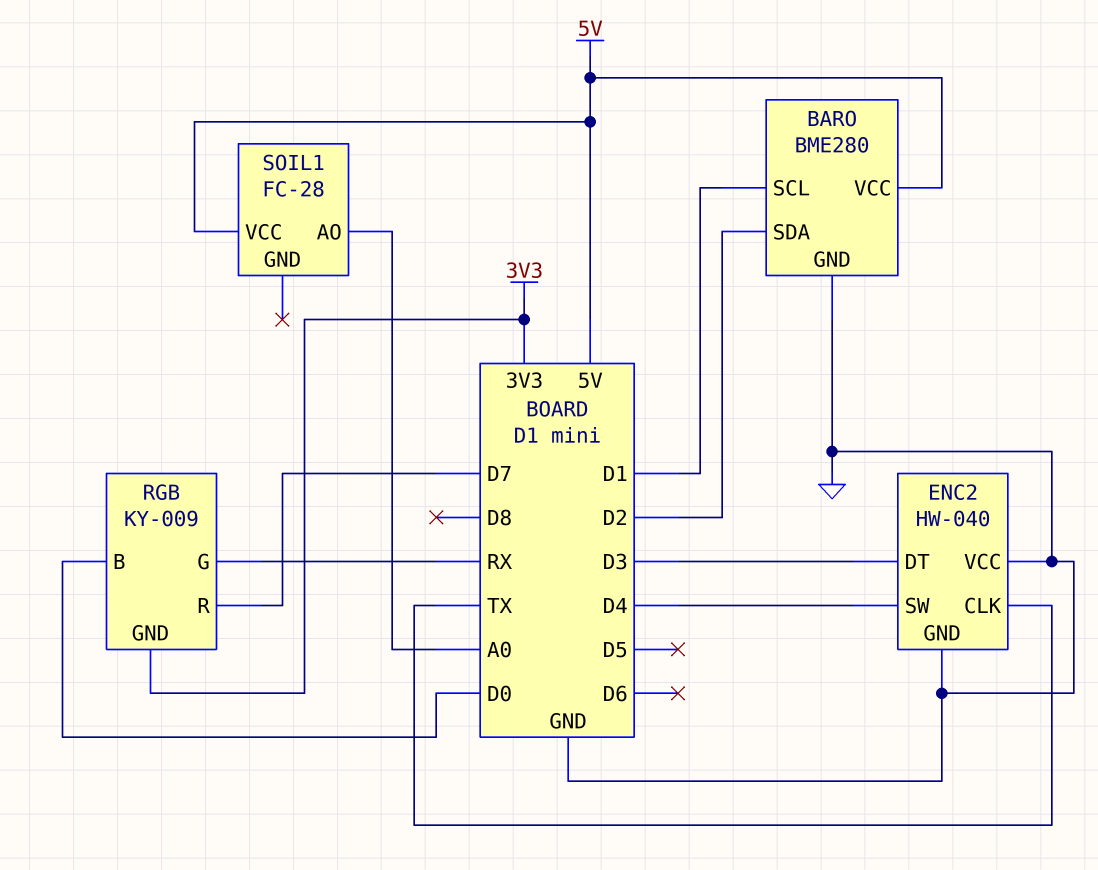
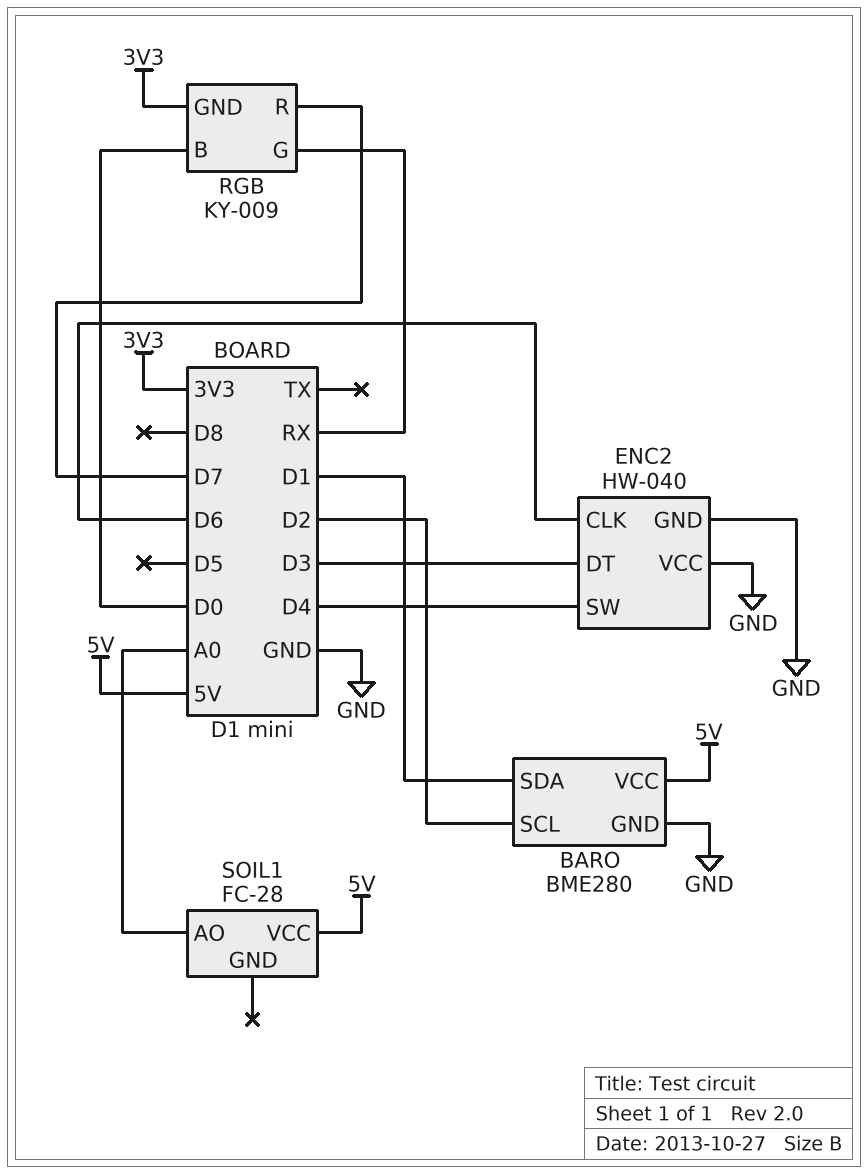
BARO pin SCL: D1 -> D2
BARO pin SDA: D2 -> D1
ENC2 pin CLK: TX -> D6

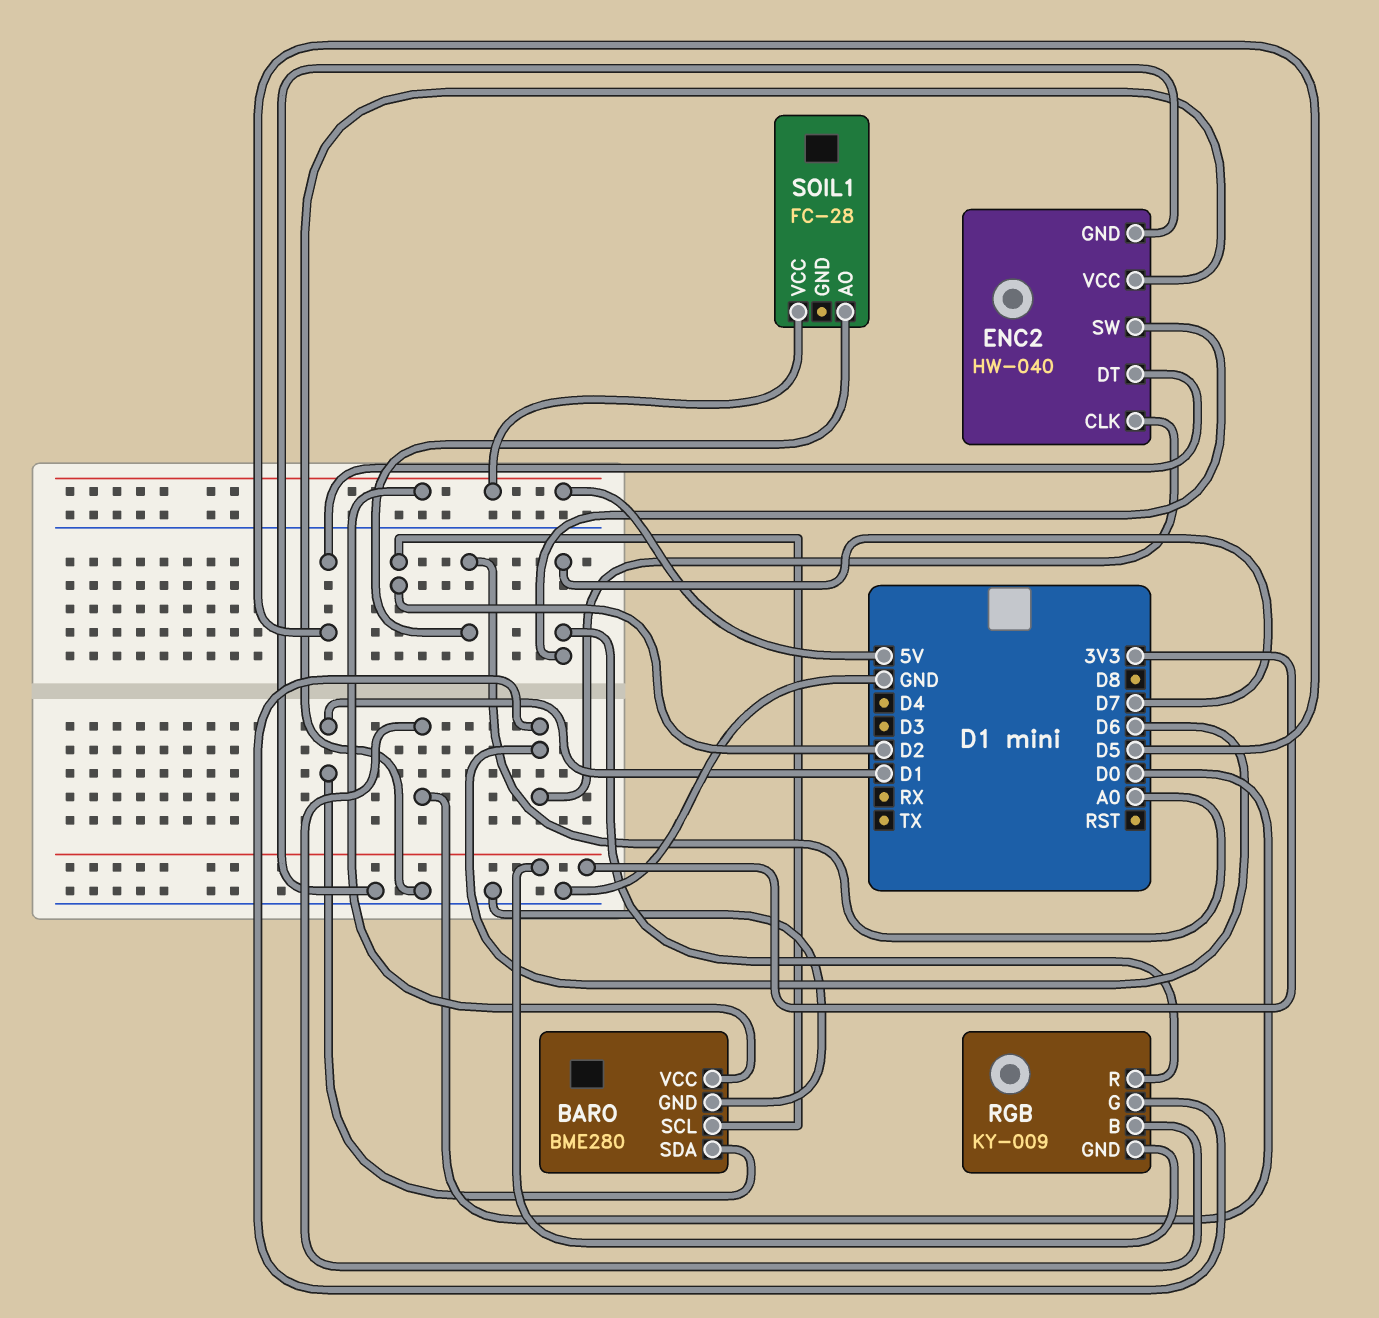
ENC2 pin DT: D3 -> D5
ENC2 pin SW: D4 -> D7
RGB pin G: RX -> D6

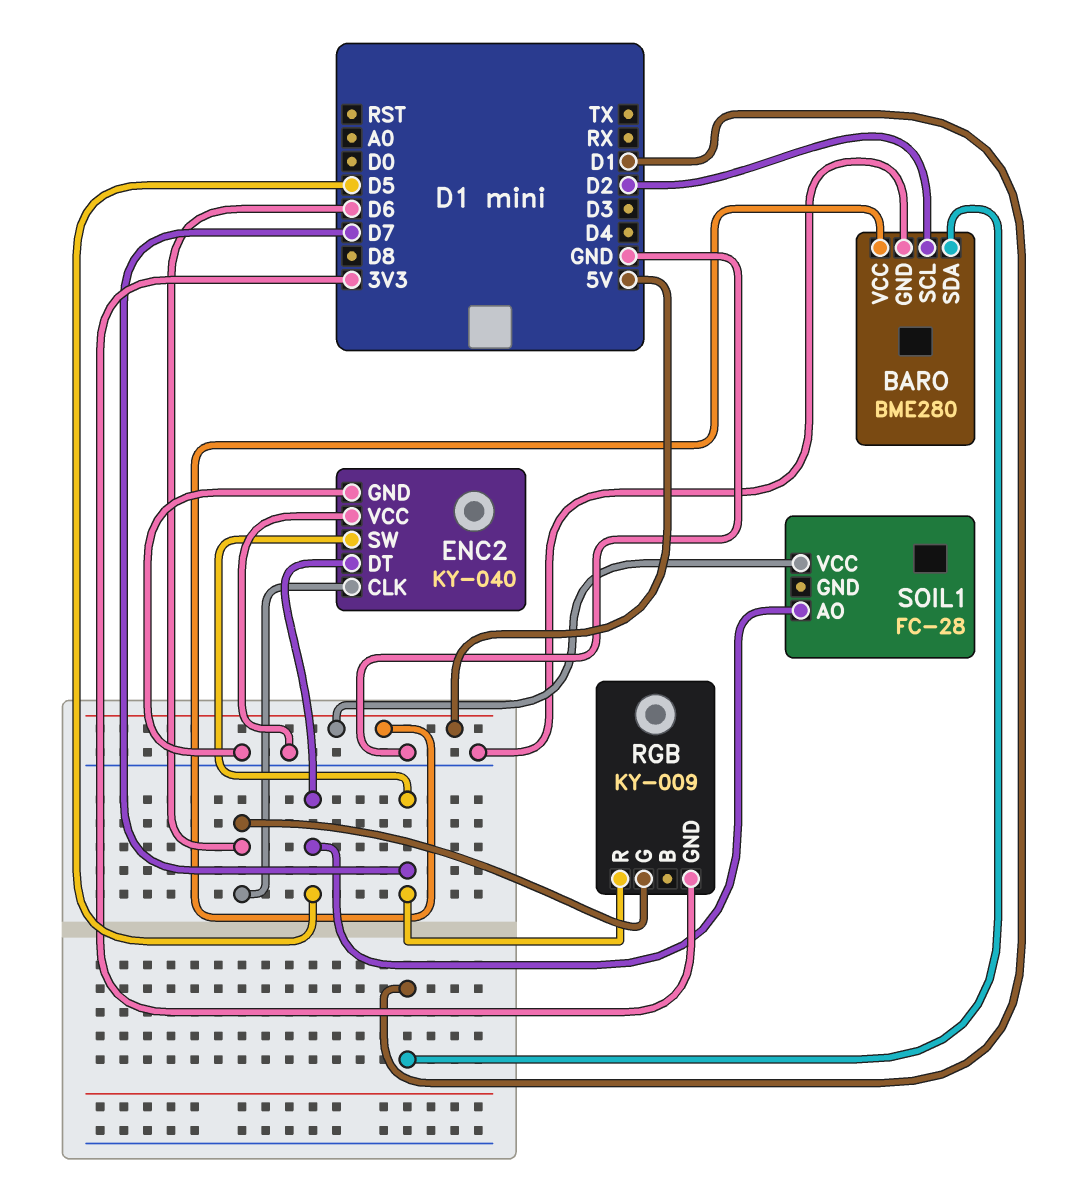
ENC2: HW-040 -> KY-040
RGB pin B: D0 -> none
SOIL1 pin AO: A0 -> D5

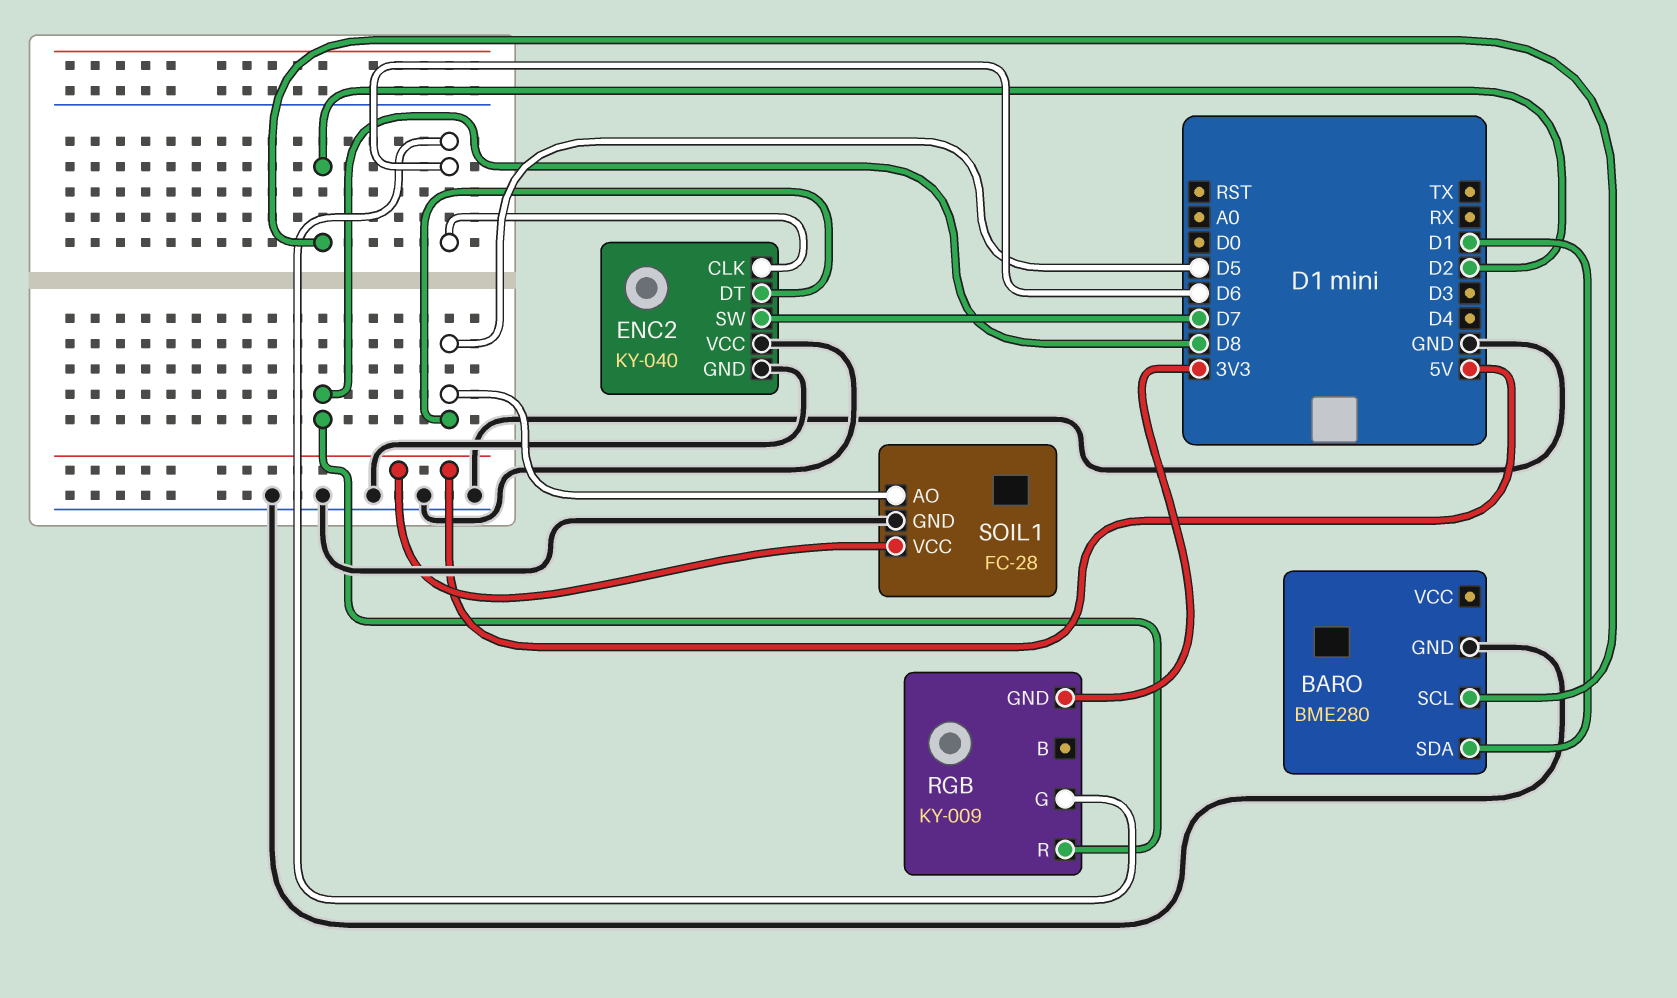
BARO pin VCC: 5V -> none
RGB pin R: D7 -> D8
SOIL1 pin GND: none -> GND

